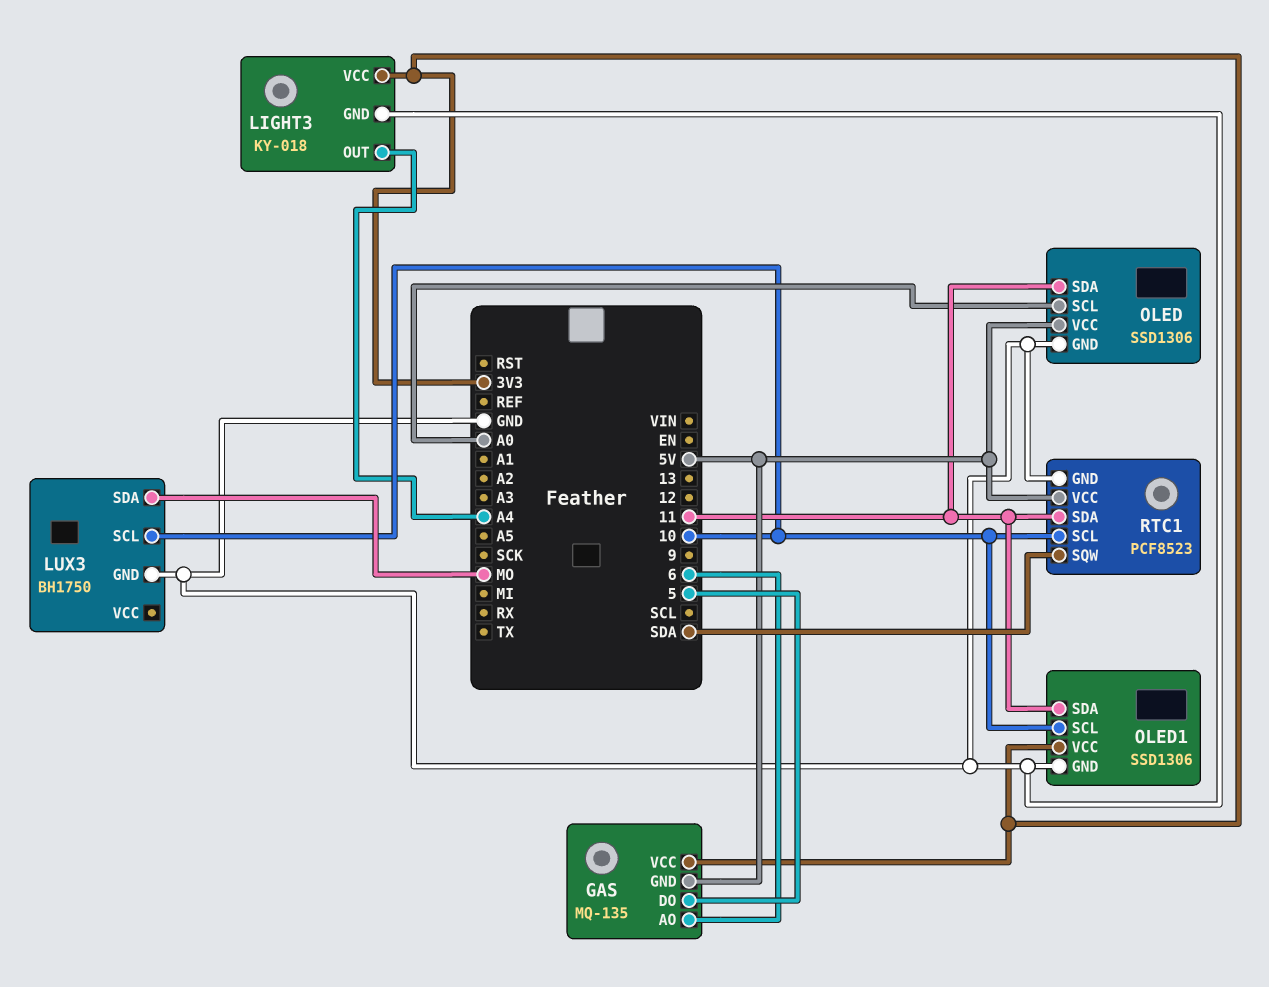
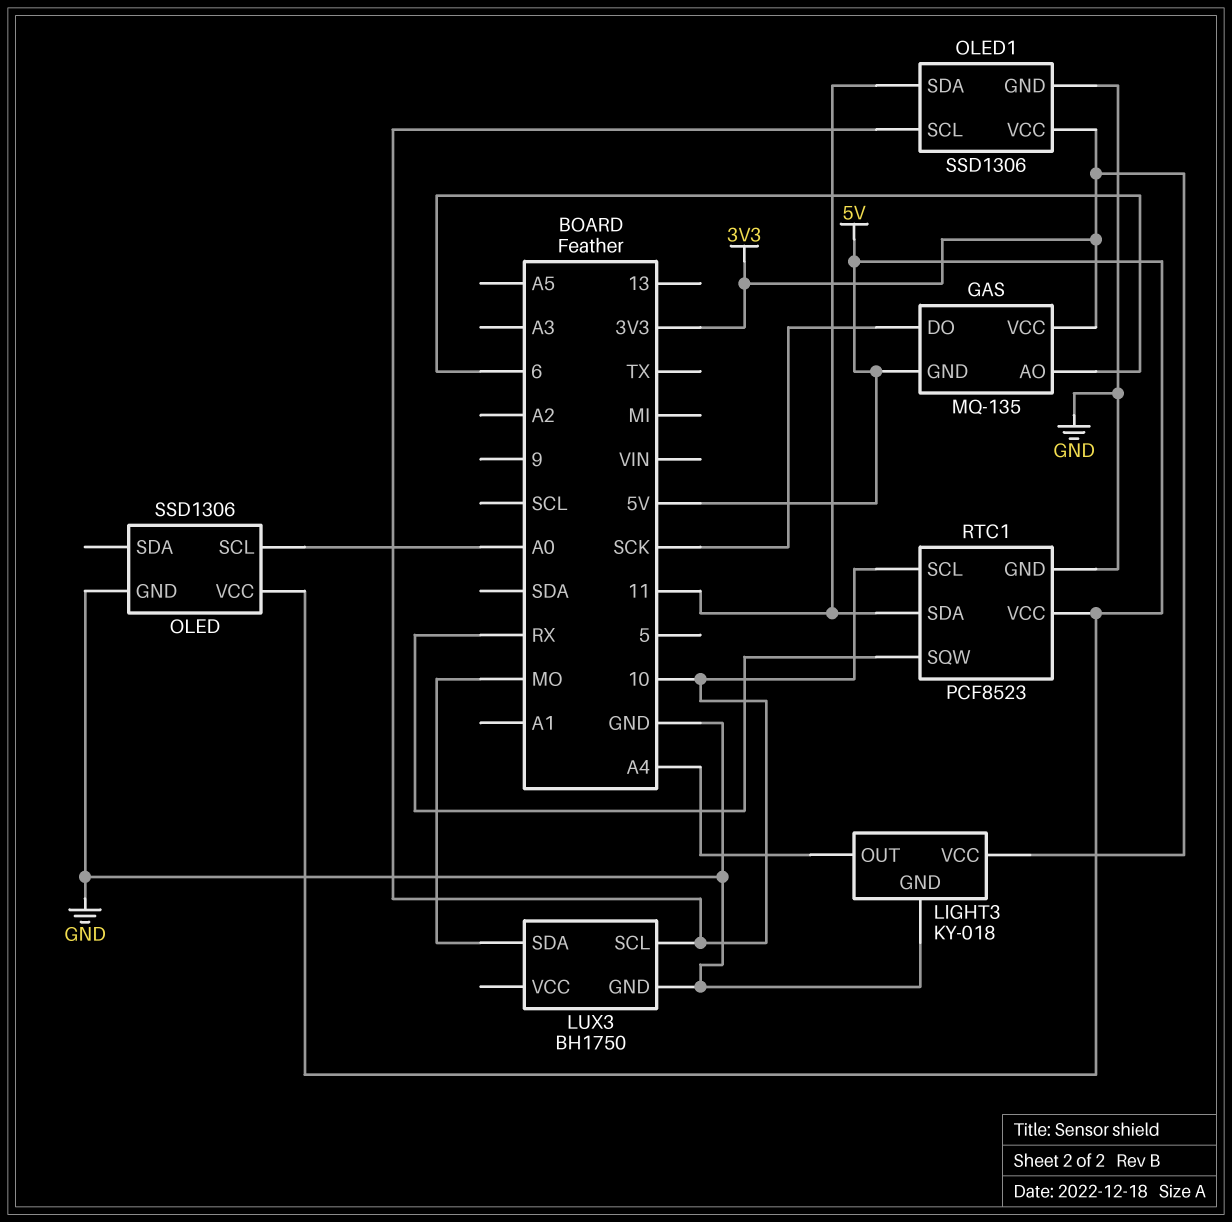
GAS pin DO: 5 -> SCK
OLED pin SDA: 11 -> none
RTC1 pin SQW: SDA -> RX

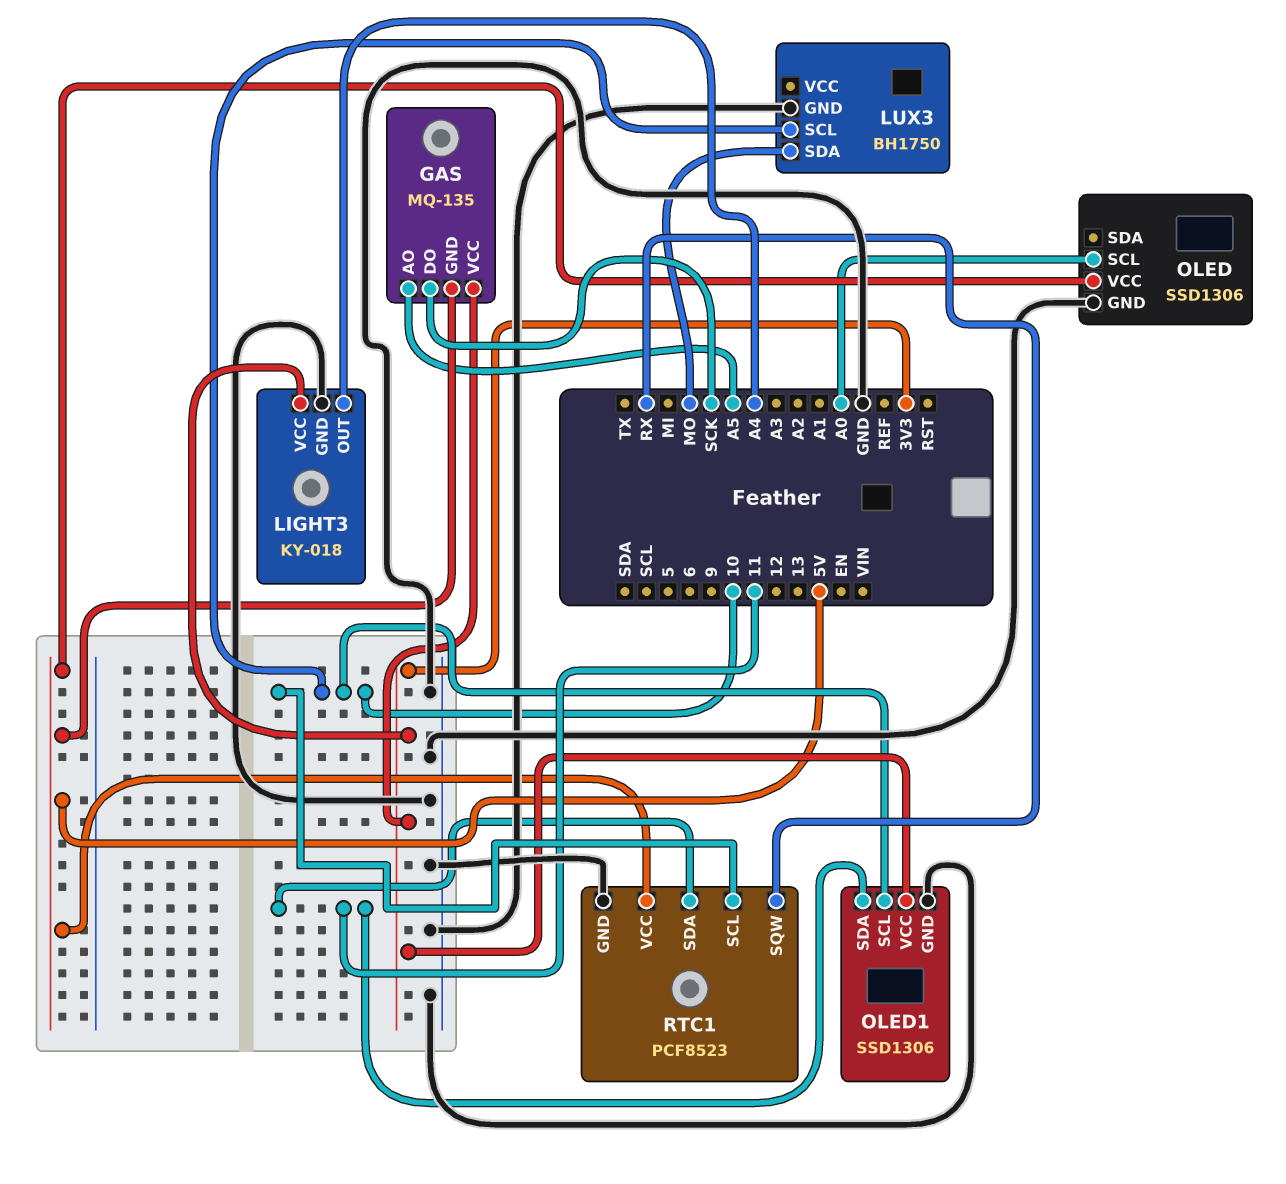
GAS pin AO: 6 -> A5

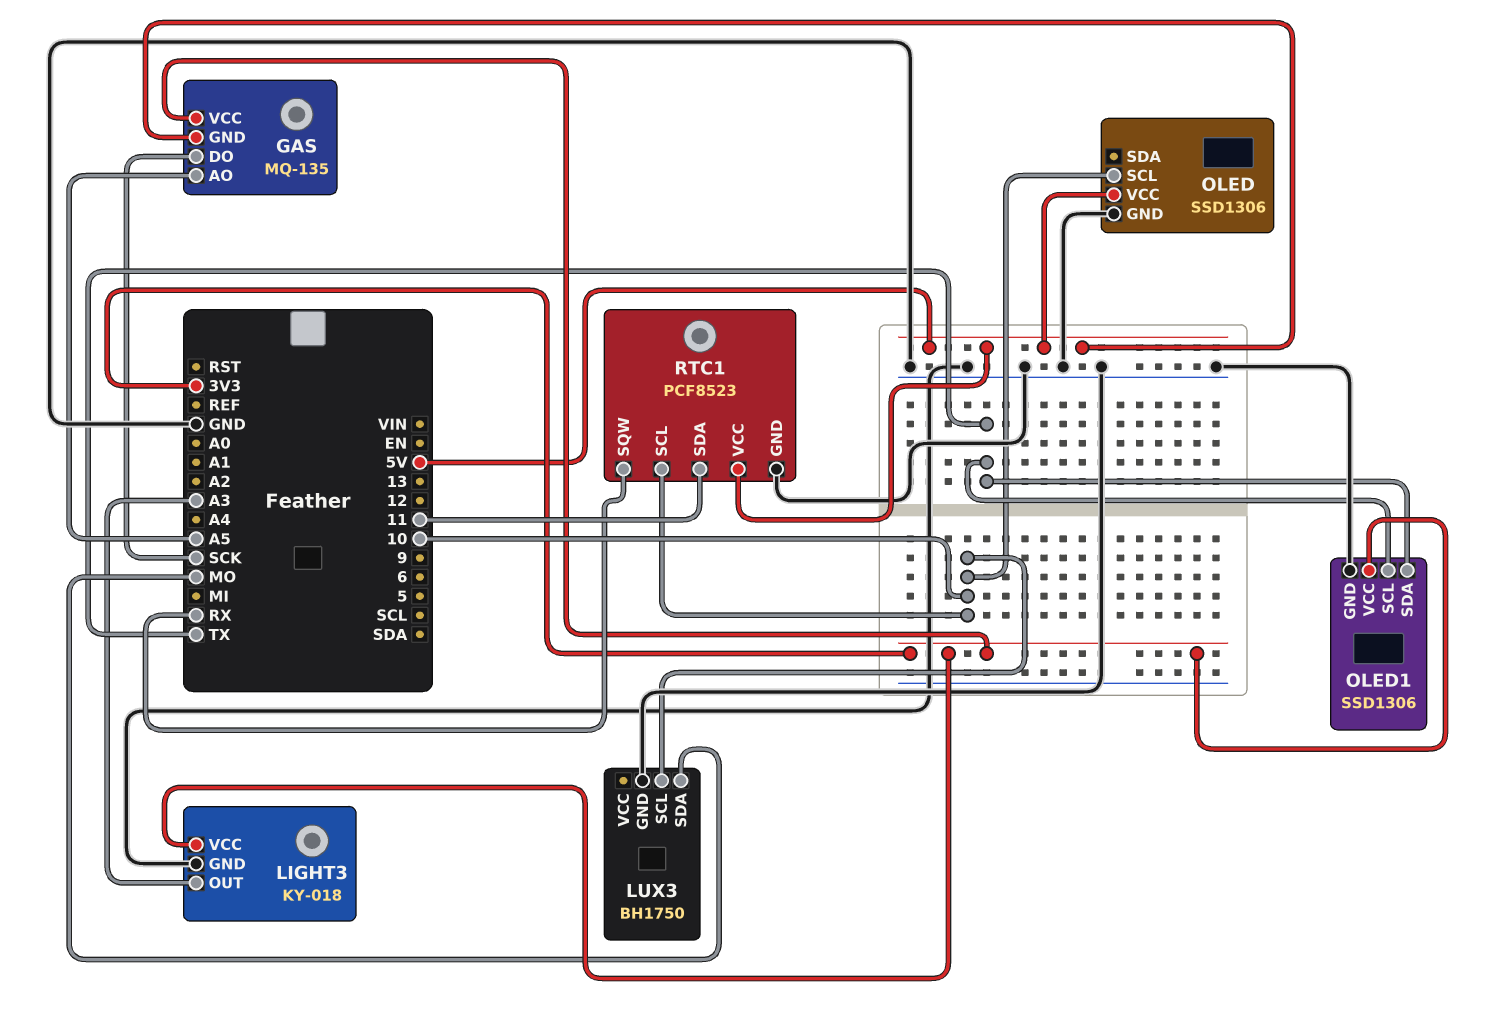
LIGHT3 pin OUT: A4 -> A3
OLED pin SCL: A0 -> 10
OLED1 pin SCL: 10 -> TX
OLED1 pin SDA: 11 -> TX

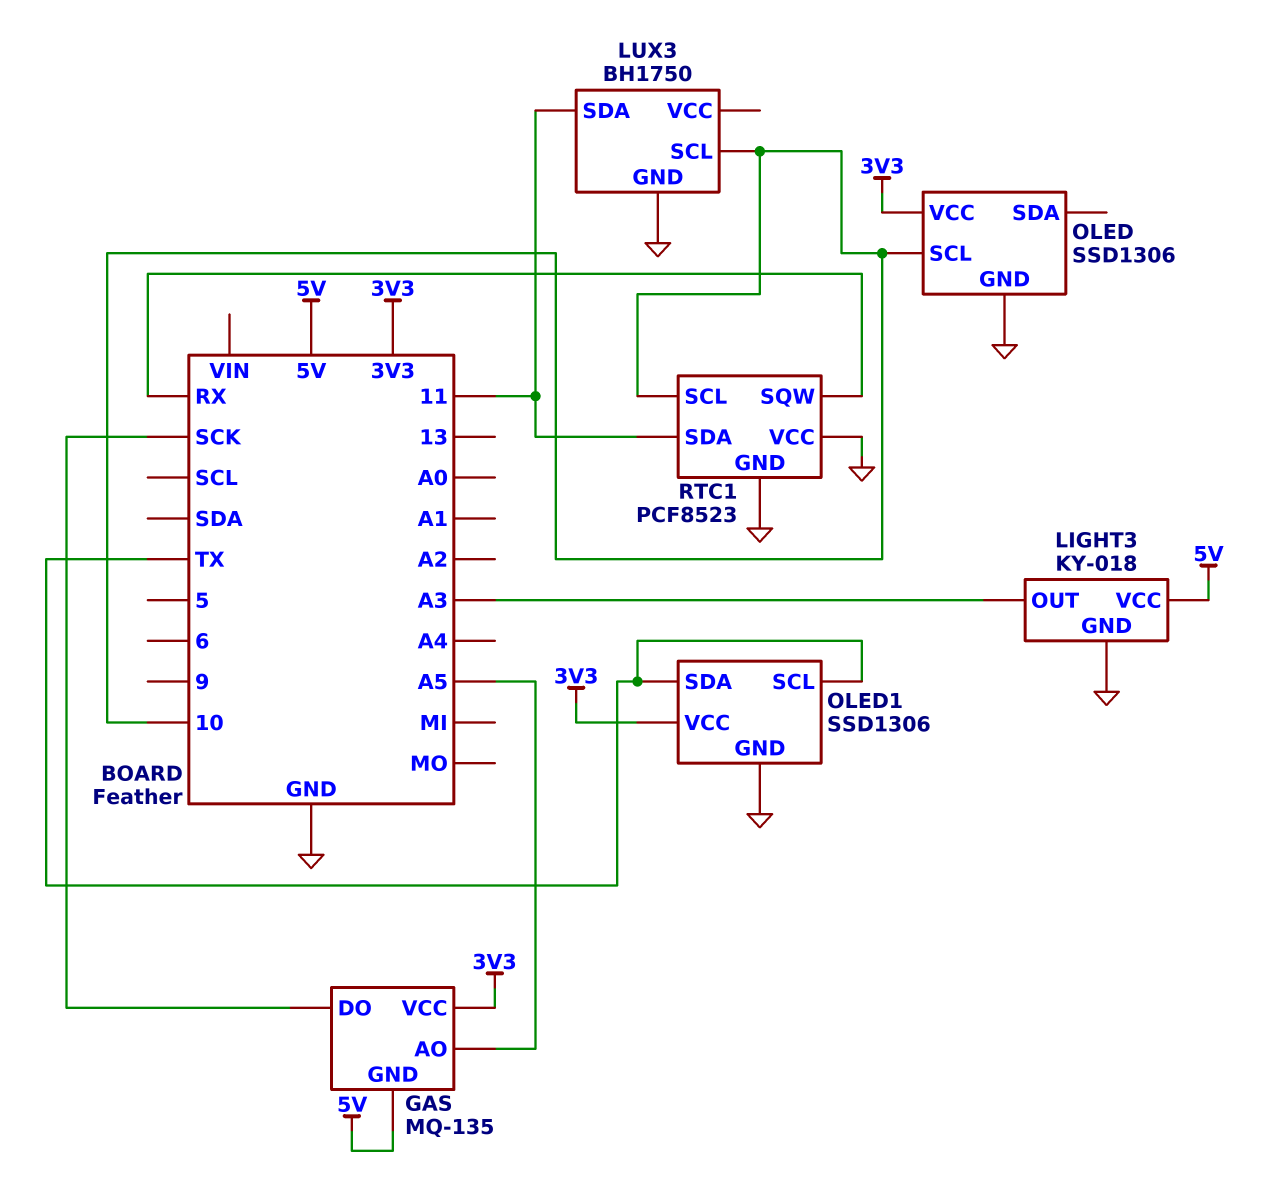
LIGHT3 pin VCC: 3V3 -> 5V
LUX3 pin SDA: MO -> 11
OLED pin VCC: 5V -> 3V3
RTC1 pin VCC: 5V -> GND

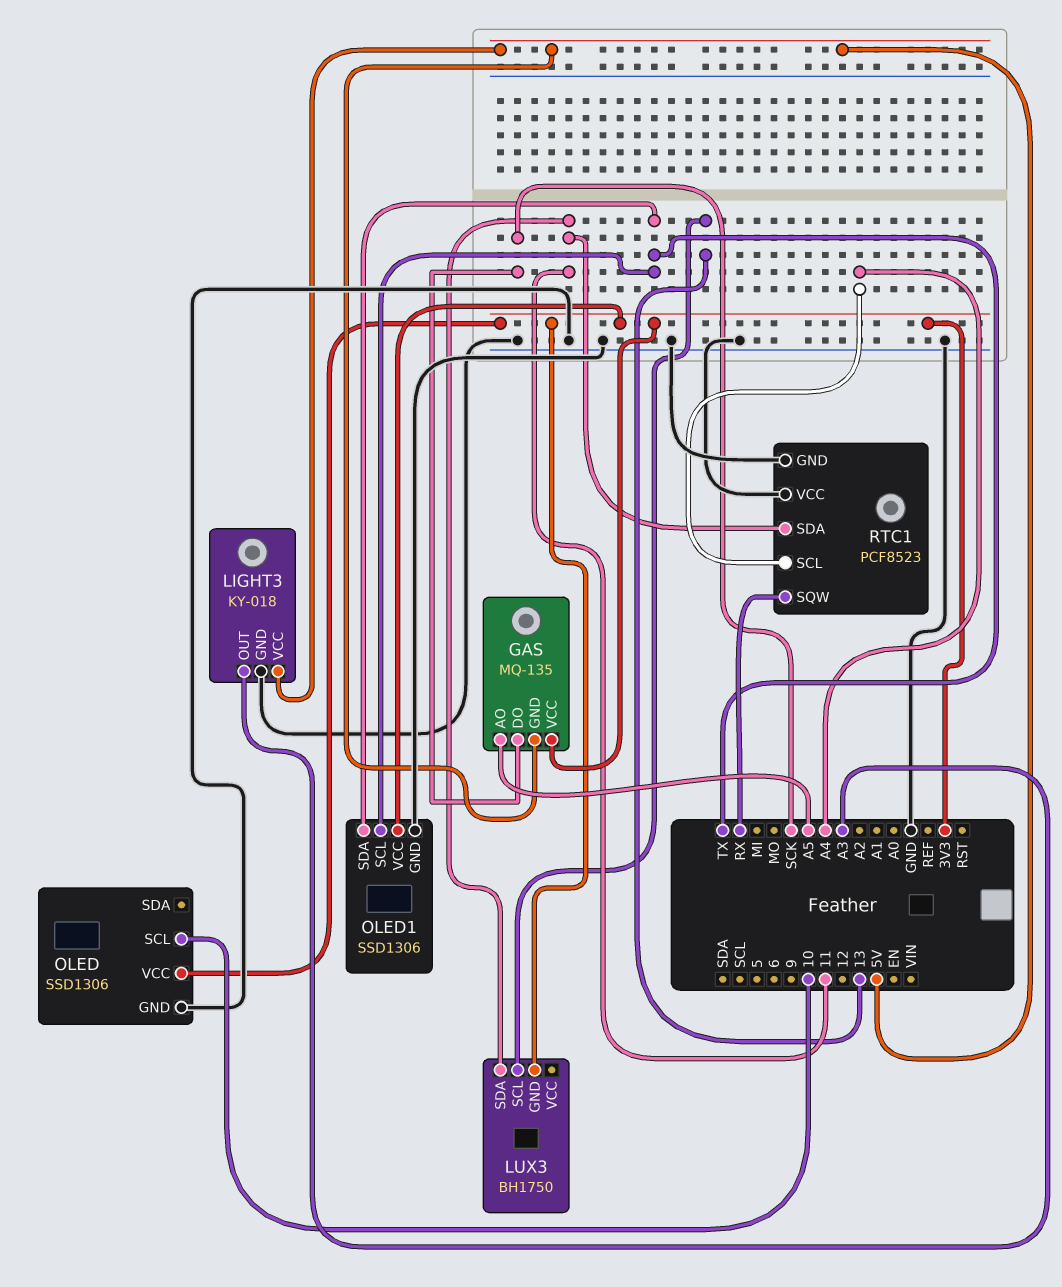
LUX3 pin GND: GND -> 3V3
LUX3 pin SCL: 10 -> 13
RTC1 pin SCL: 10 -> A4

